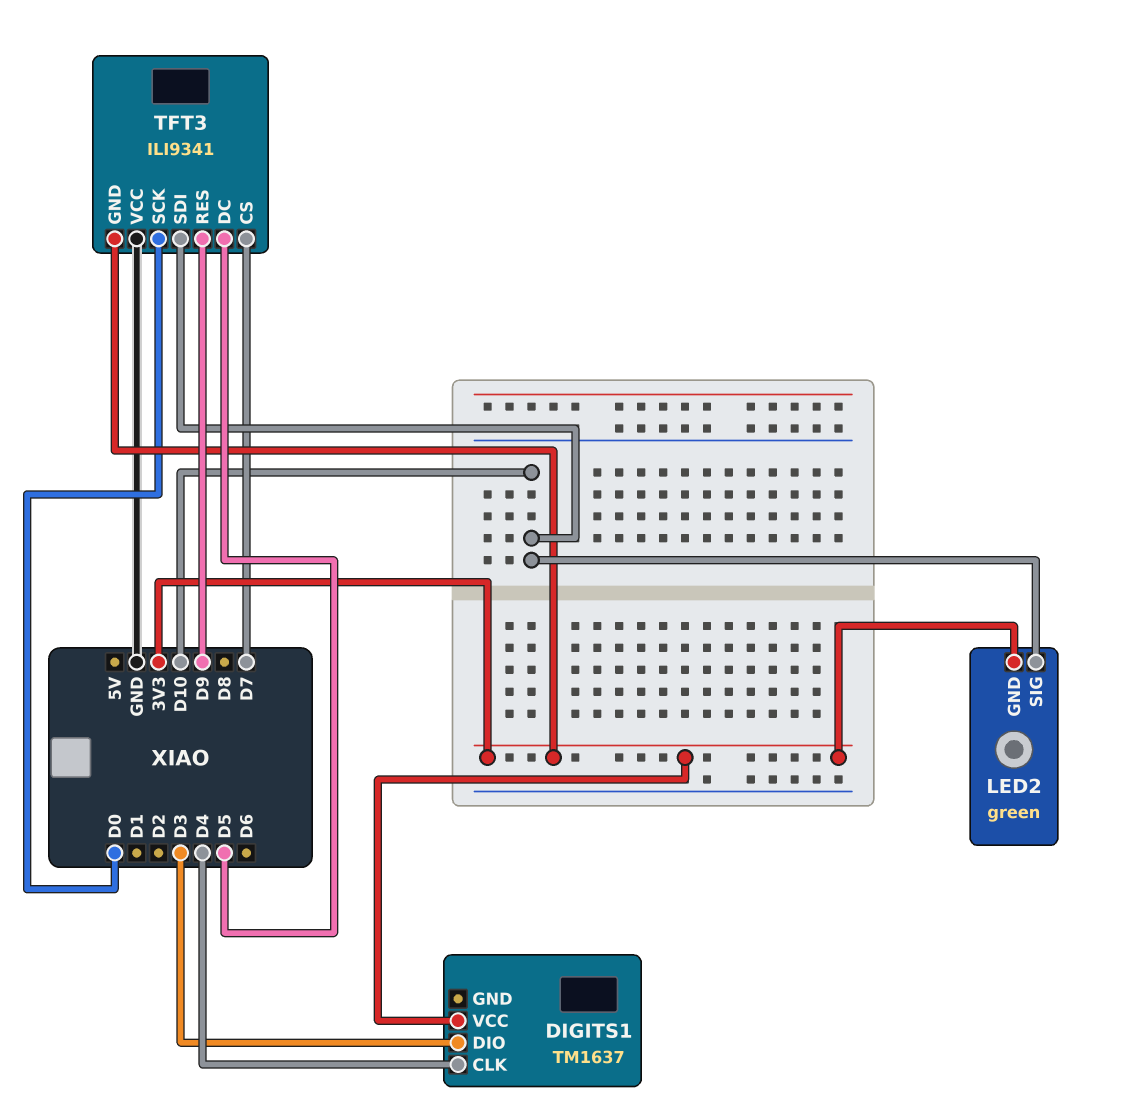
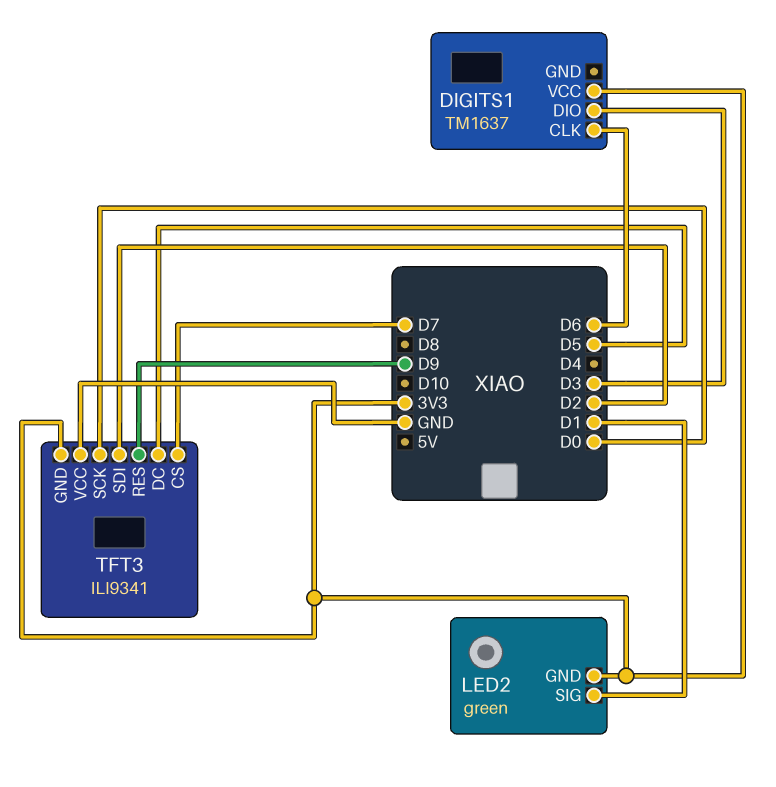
DIGITS1 pin CLK: D4 -> D6
LED2 pin SIG: D10 -> D1
TFT3 pin SDI: D10 -> D2

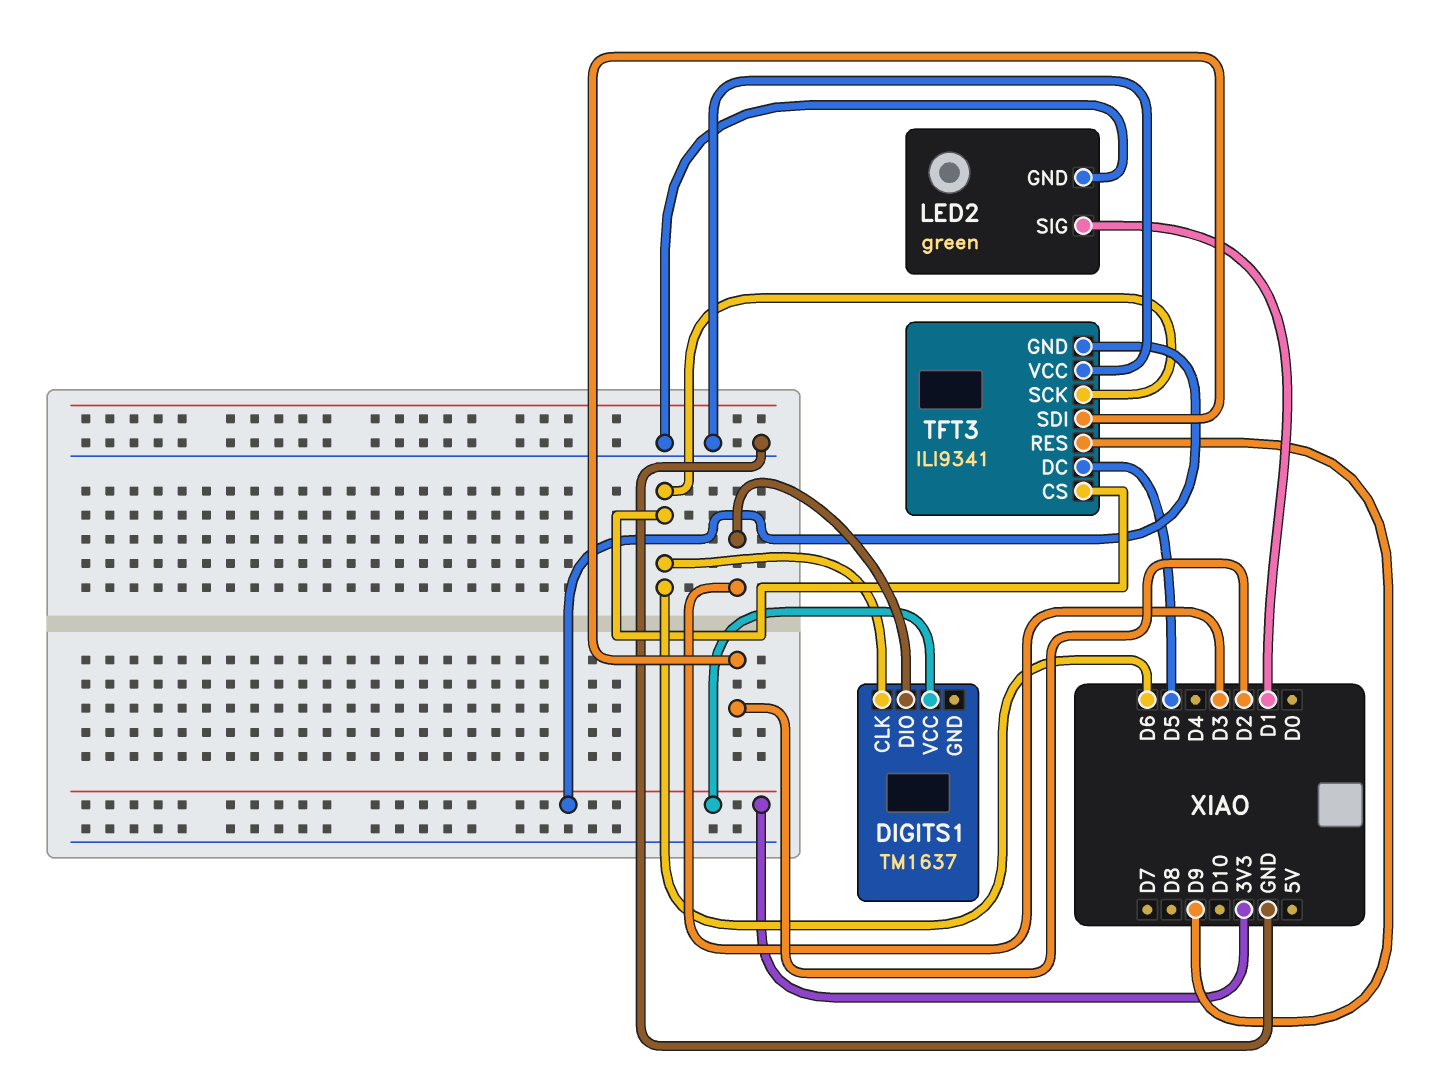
LED2 pin GND: 3V3 -> GND
TFT3 pin CS: D7 -> D6
TFT3 pin SCK: D0 -> D6

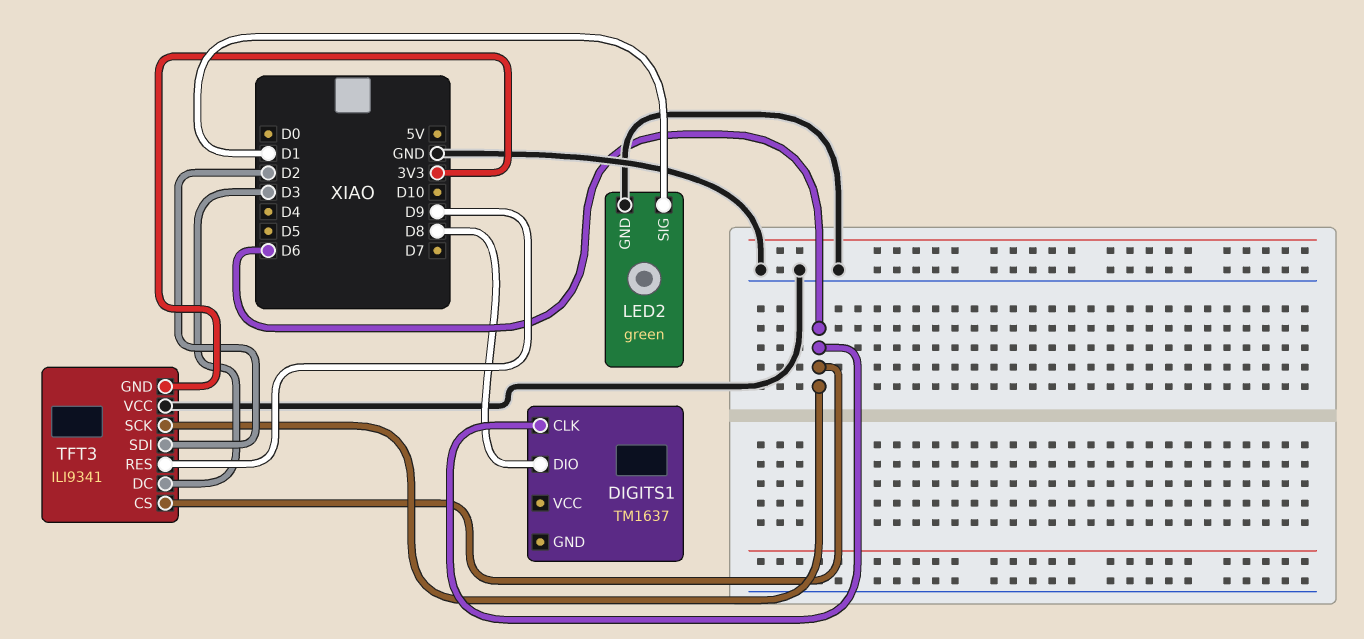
DIGITS1 pin DIO: D3 -> D8
DIGITS1 pin VCC: 3V3 -> none
TFT3 pin DC: D5 -> D3

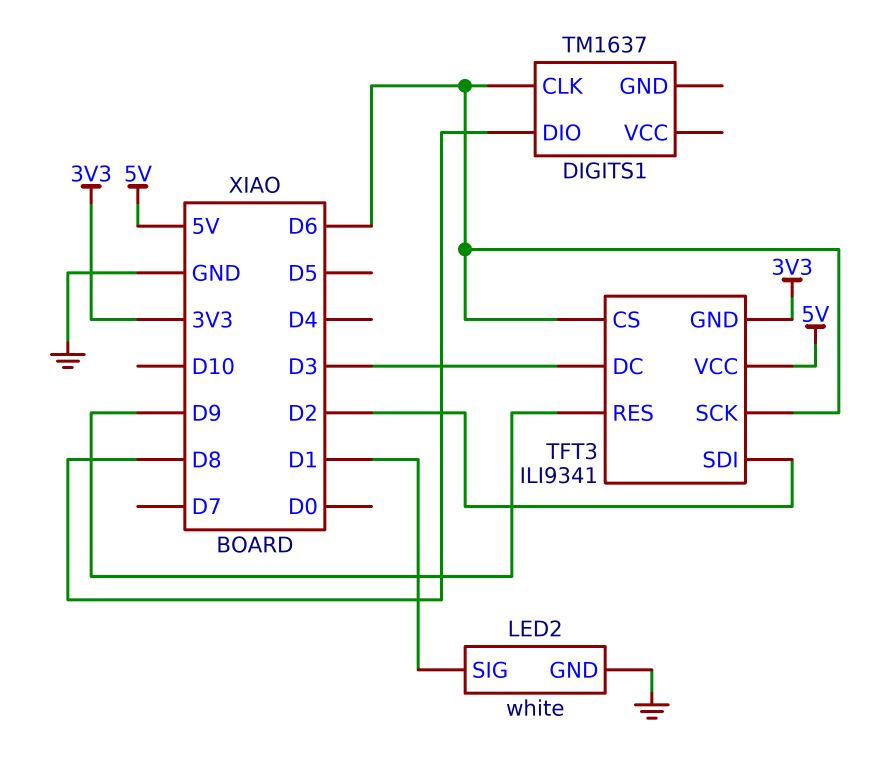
LED2: green -> white
TFT3 pin VCC: GND -> 5V

